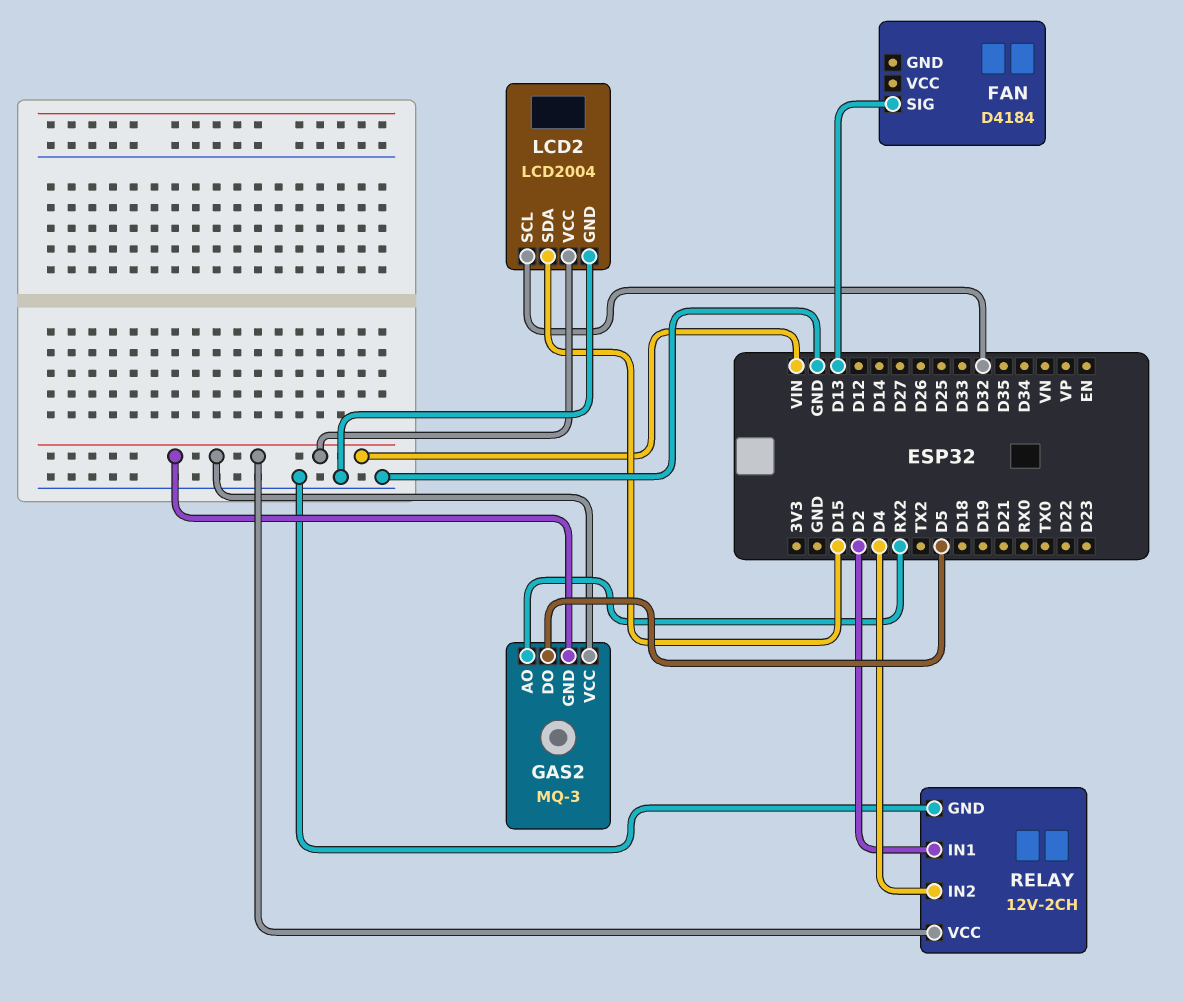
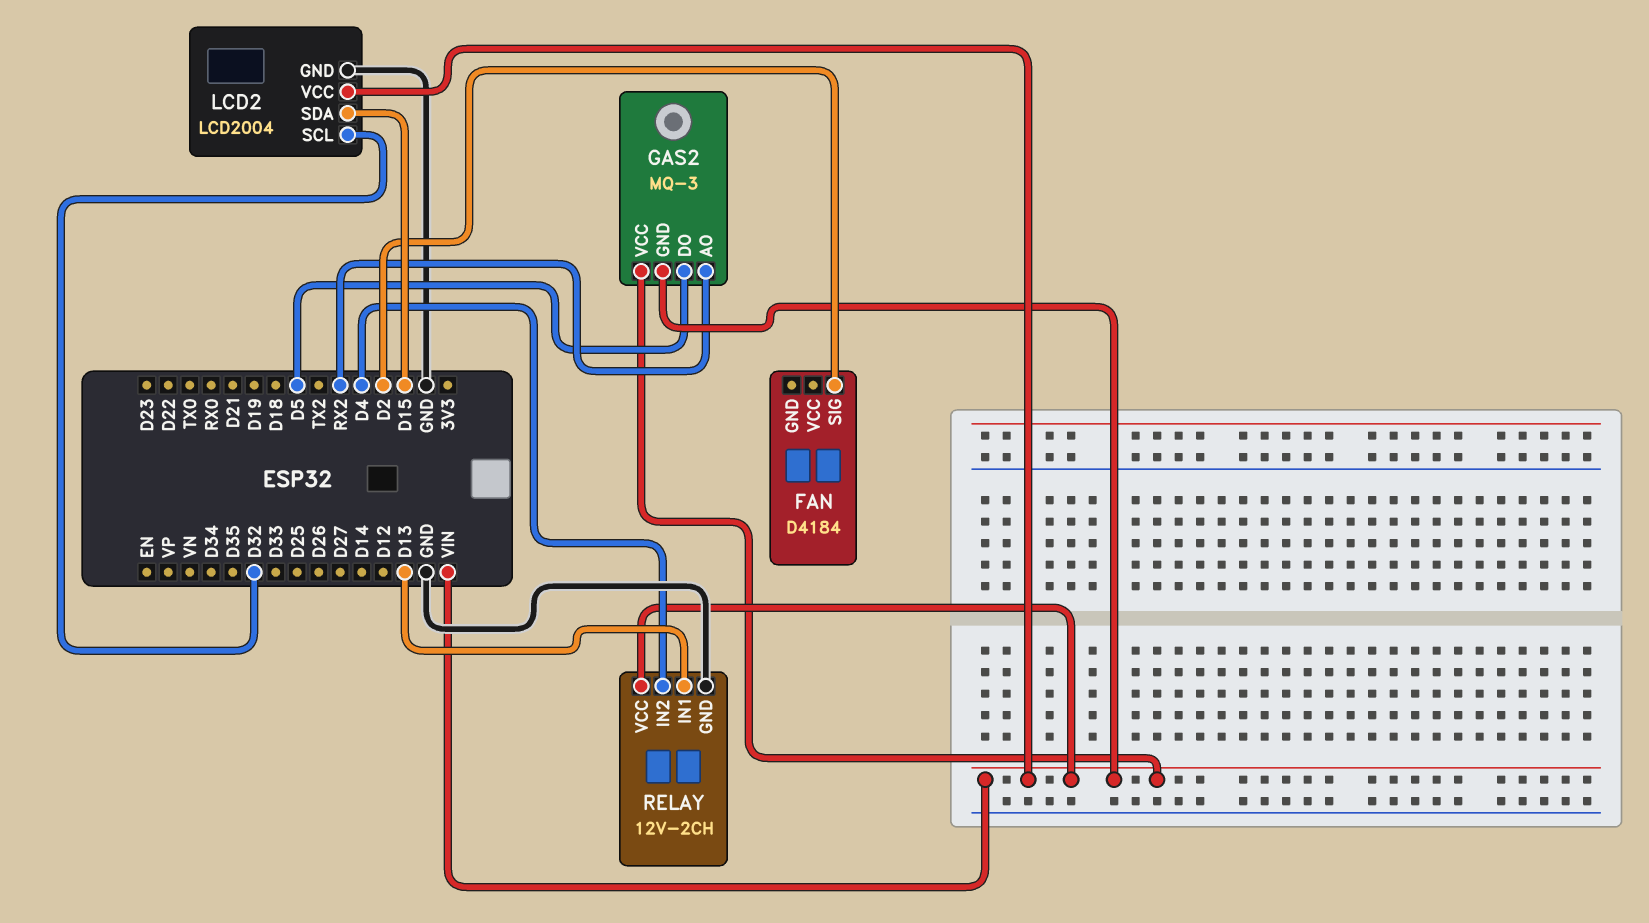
FAN pin SIG: D13 -> D2
RELAY pin IN1: D2 -> D13

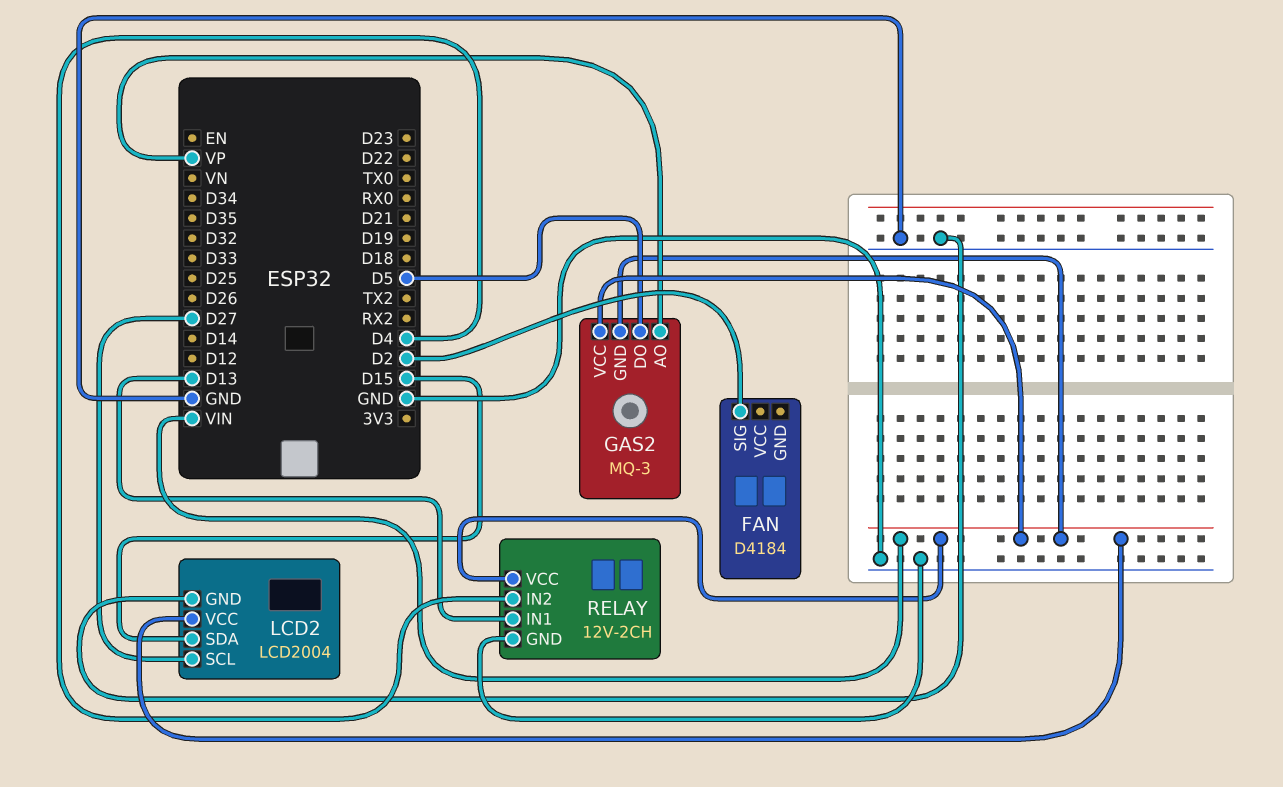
GAS2 pin AO: RX2 -> VP
LCD2 pin SCL: D32 -> D27

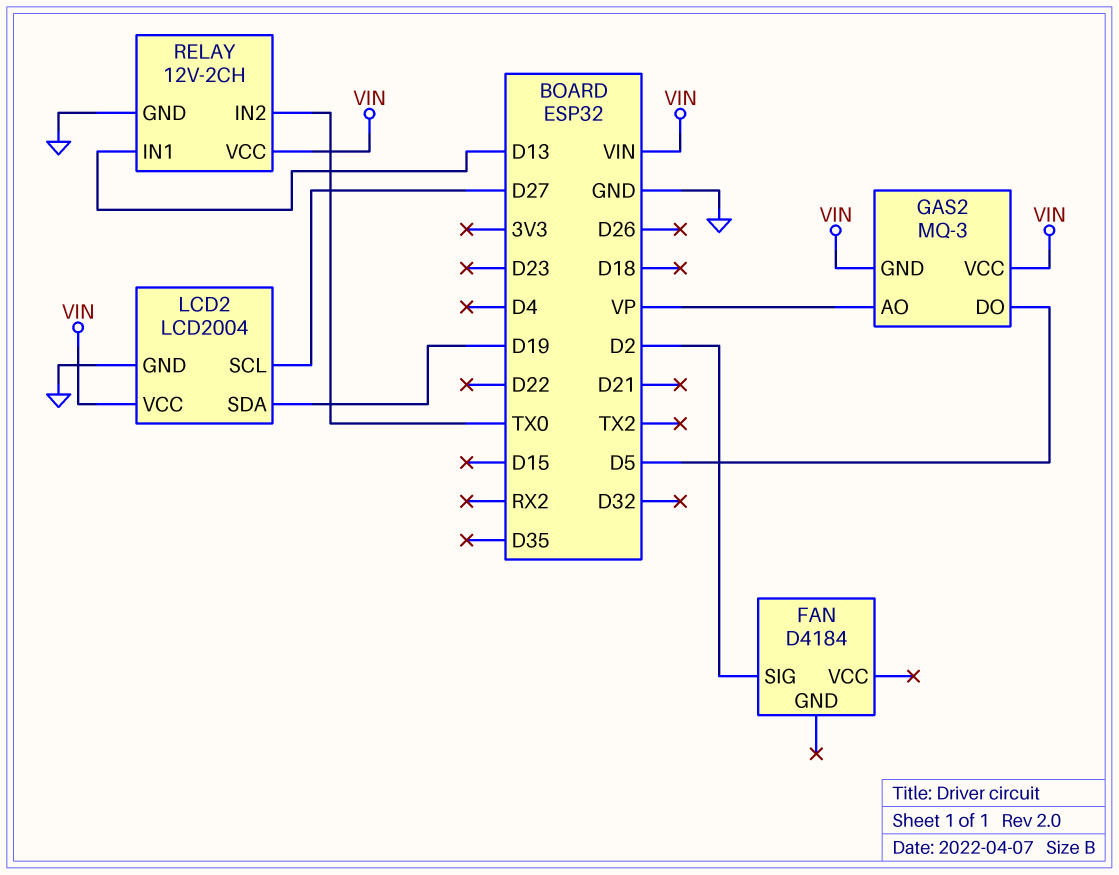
LCD2 pin SDA: D15 -> D19
RELAY pin IN2: D4 -> TX0

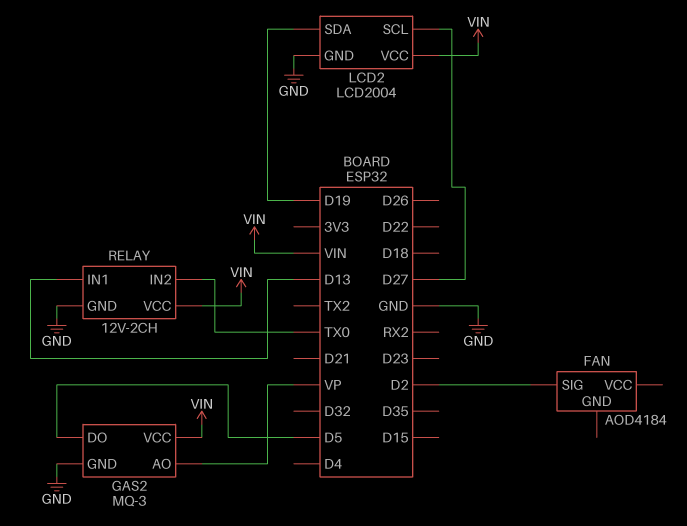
FAN: D4184 -> AOD4184
GAS2 pin GND: VIN -> GND

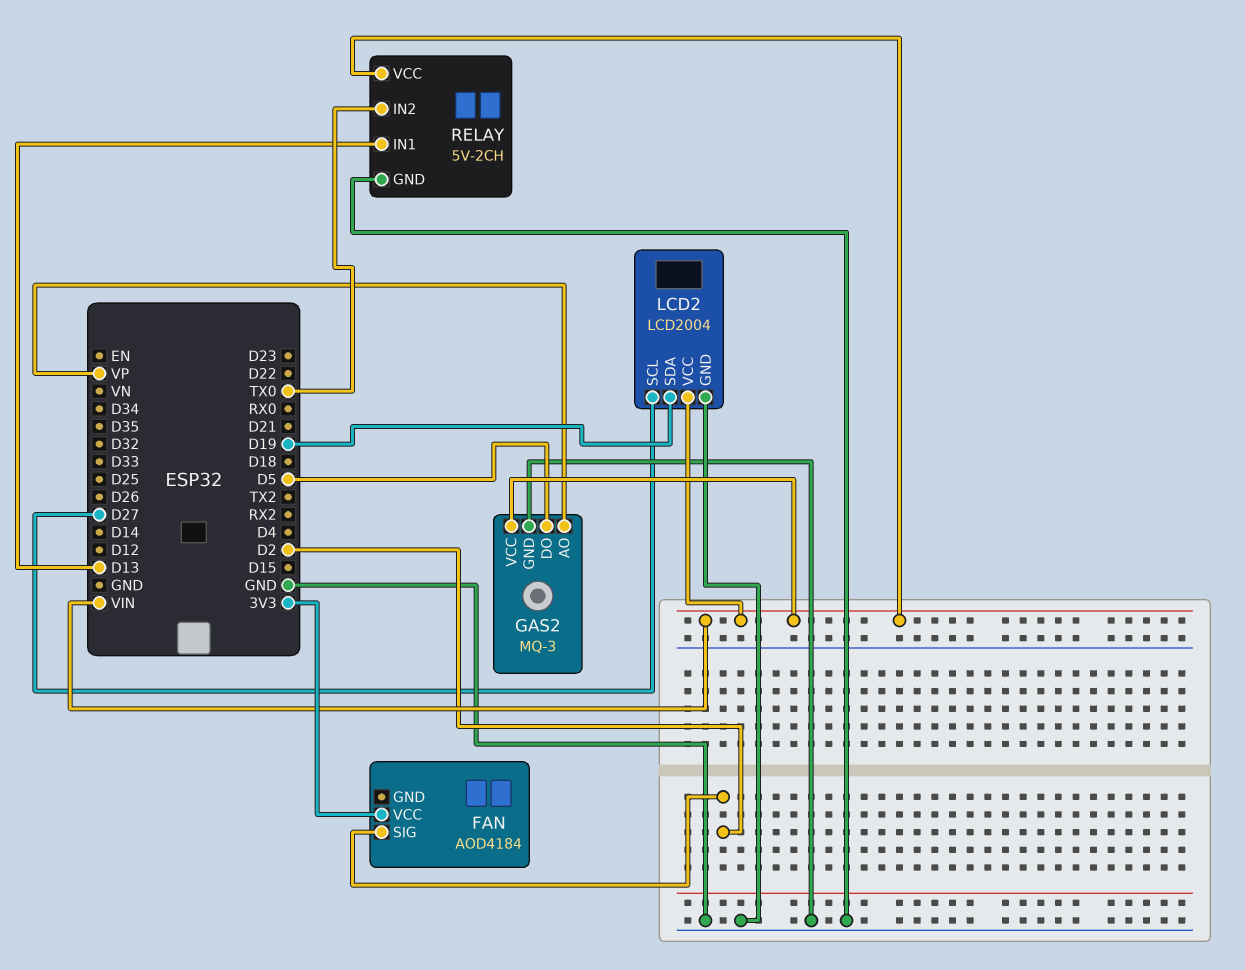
FAN pin VCC: none -> 3V3
RELAY: 12V-2CH -> 5V-2CH

